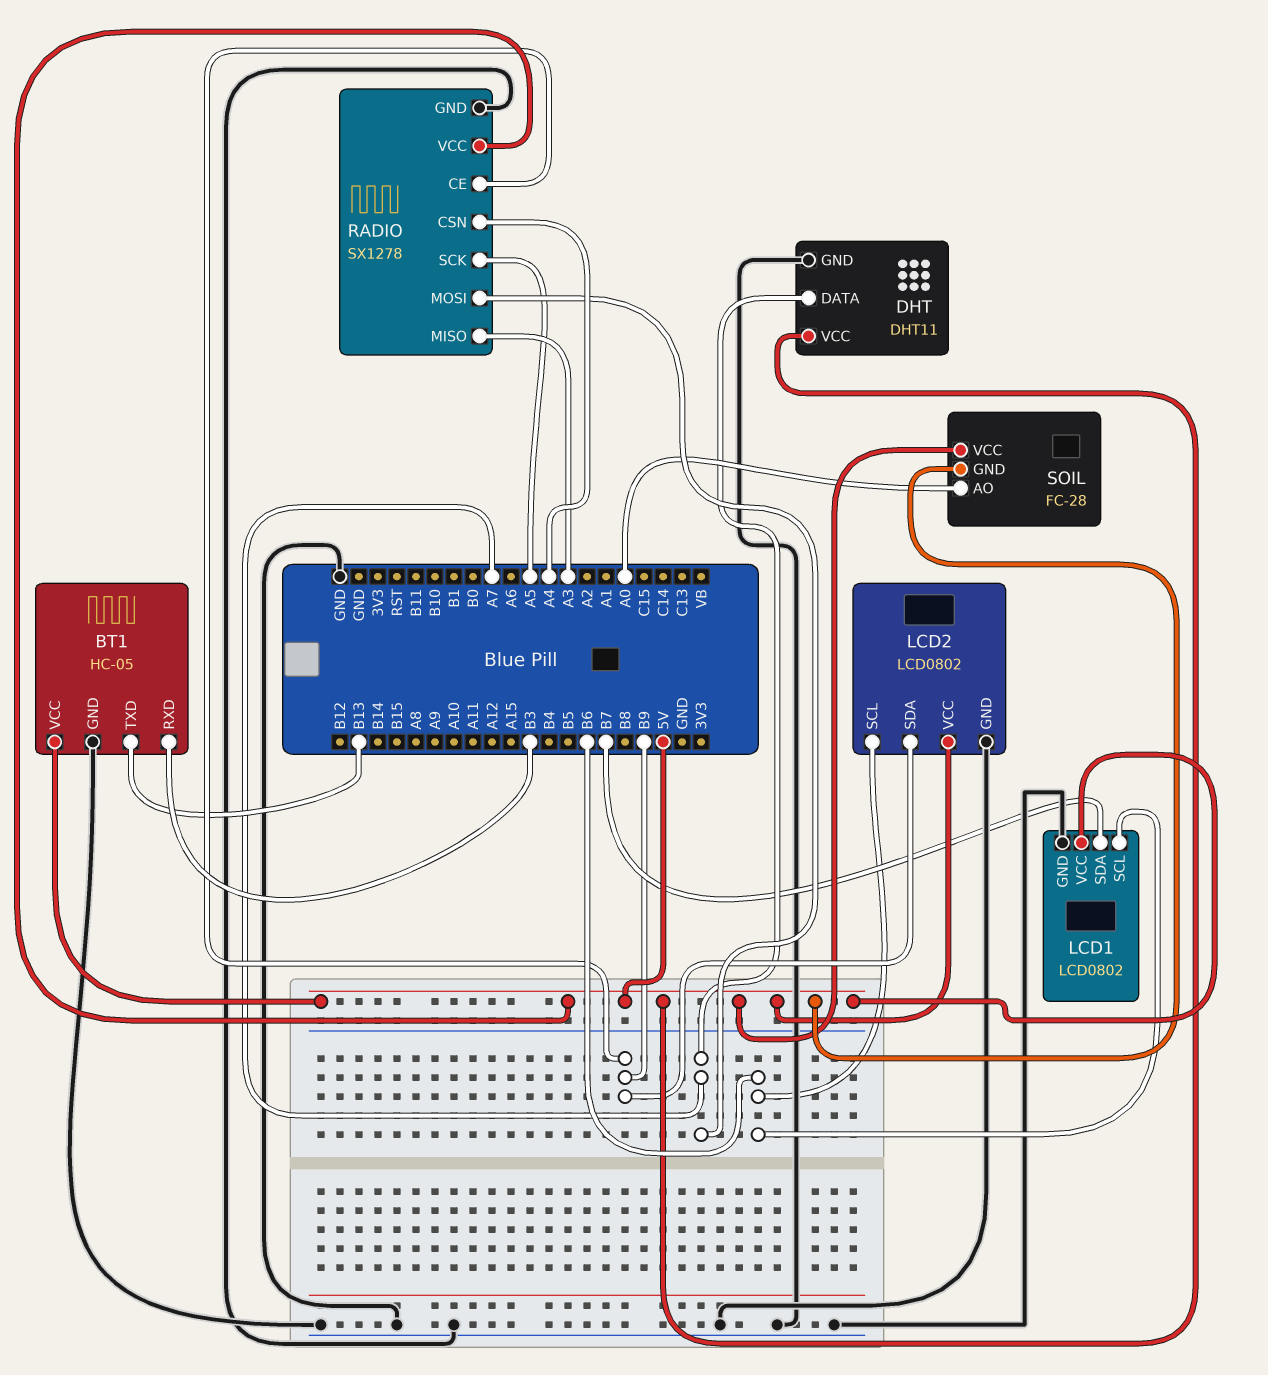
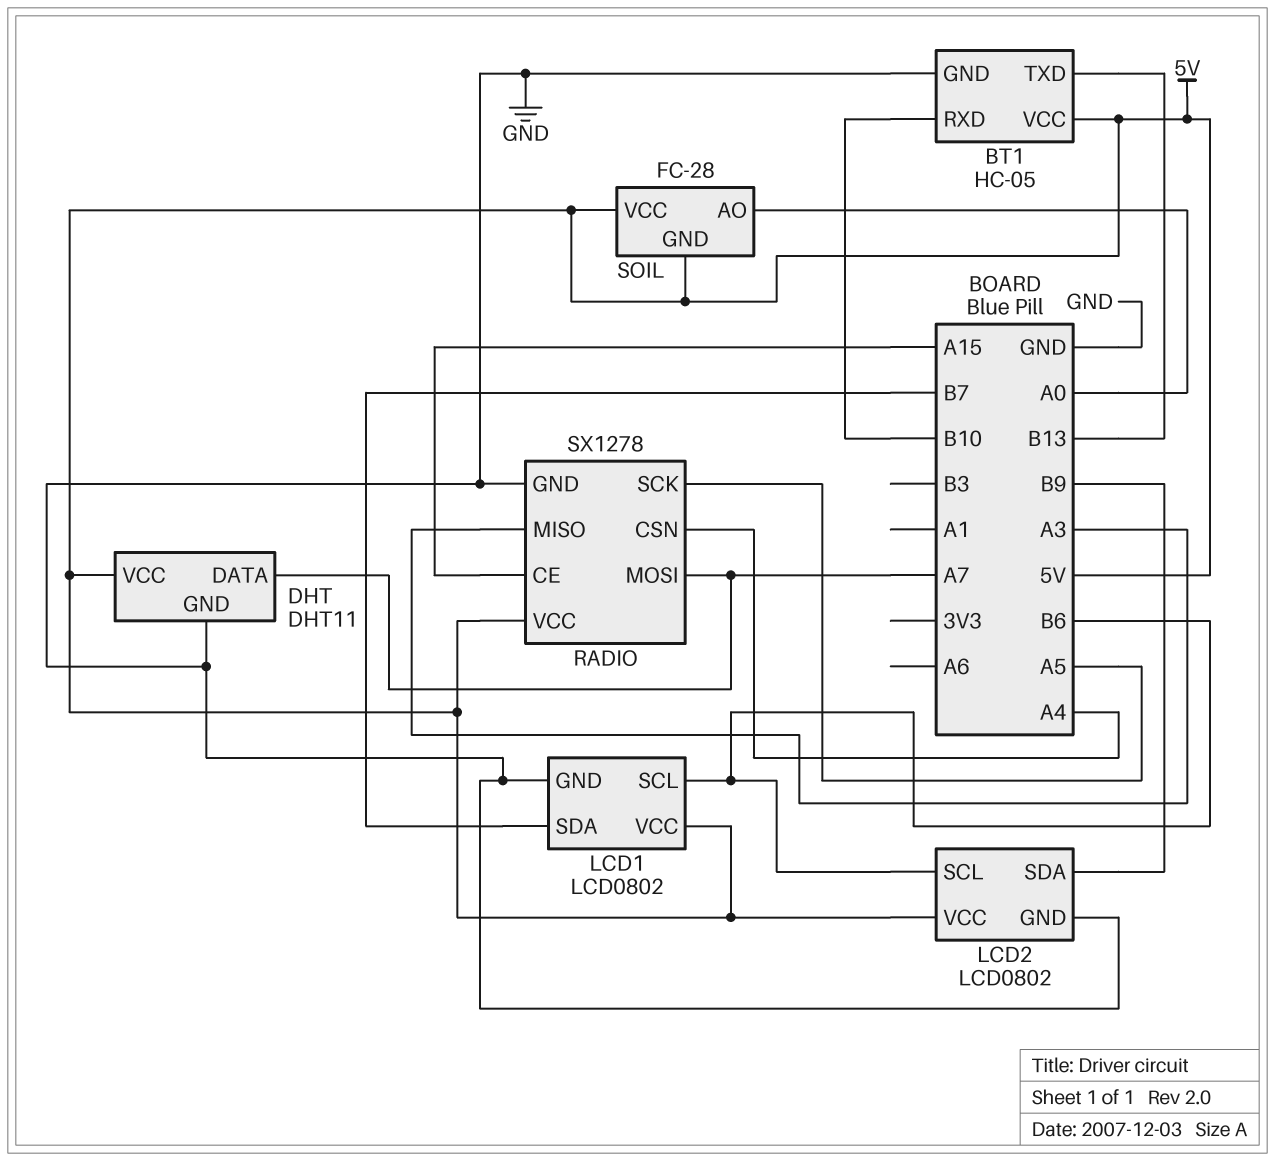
BT1 pin RXD: B3 -> B10
RADIO pin CE: B9 -> A15

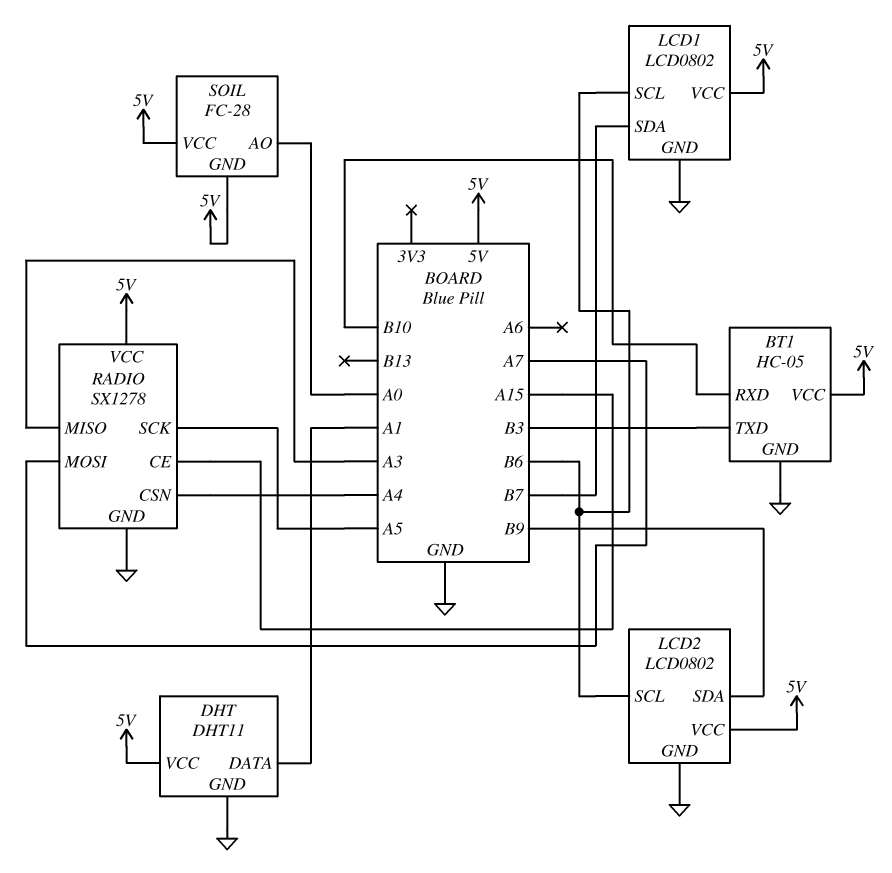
BT1 pin TXD: B13 -> B3
DHT pin DATA: A7 -> A1

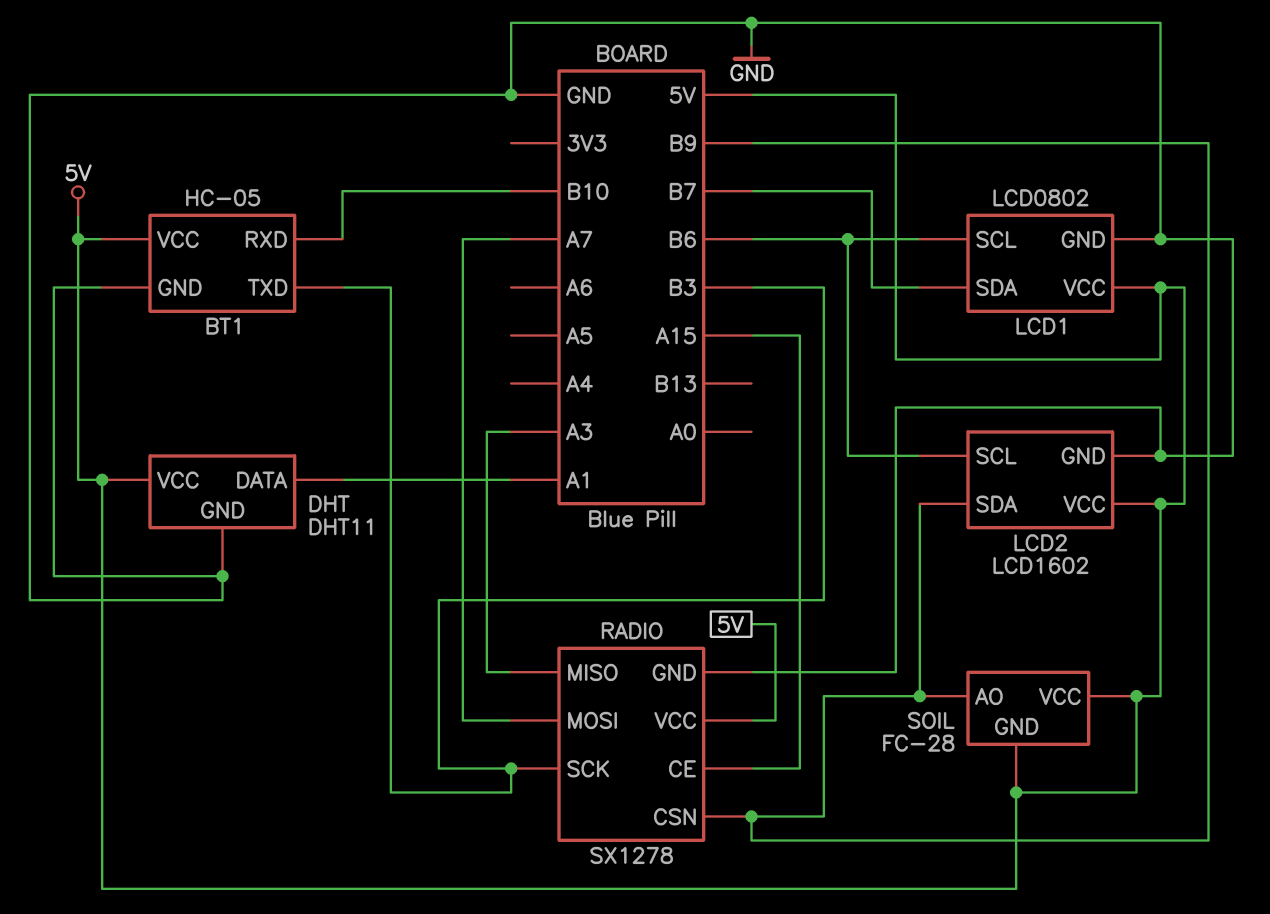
LCD2: LCD0802 -> LCD1602
RADIO pin CSN: A4 -> B9
RADIO pin SCK: A5 -> B3
SOIL pin AO: A0 -> B9

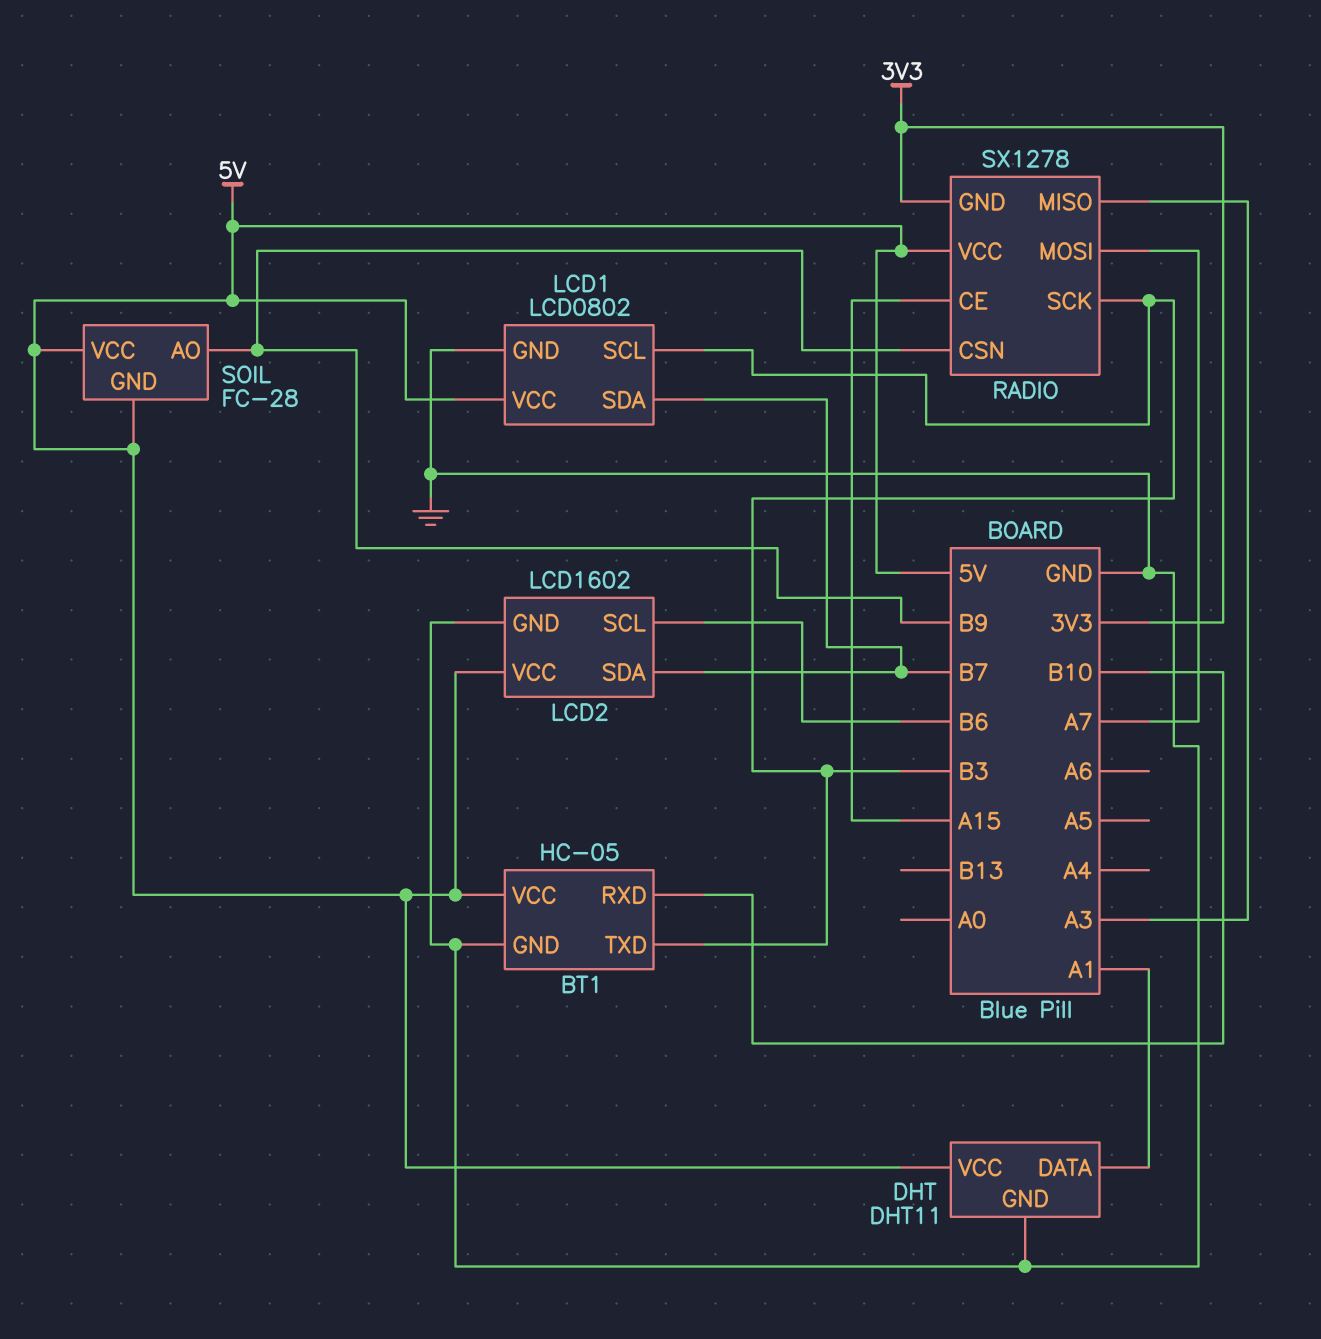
LCD1 pin SCL: B6 -> B3
LCD2 pin SDA: B9 -> B7
RADIO pin GND: GND -> 3V3

